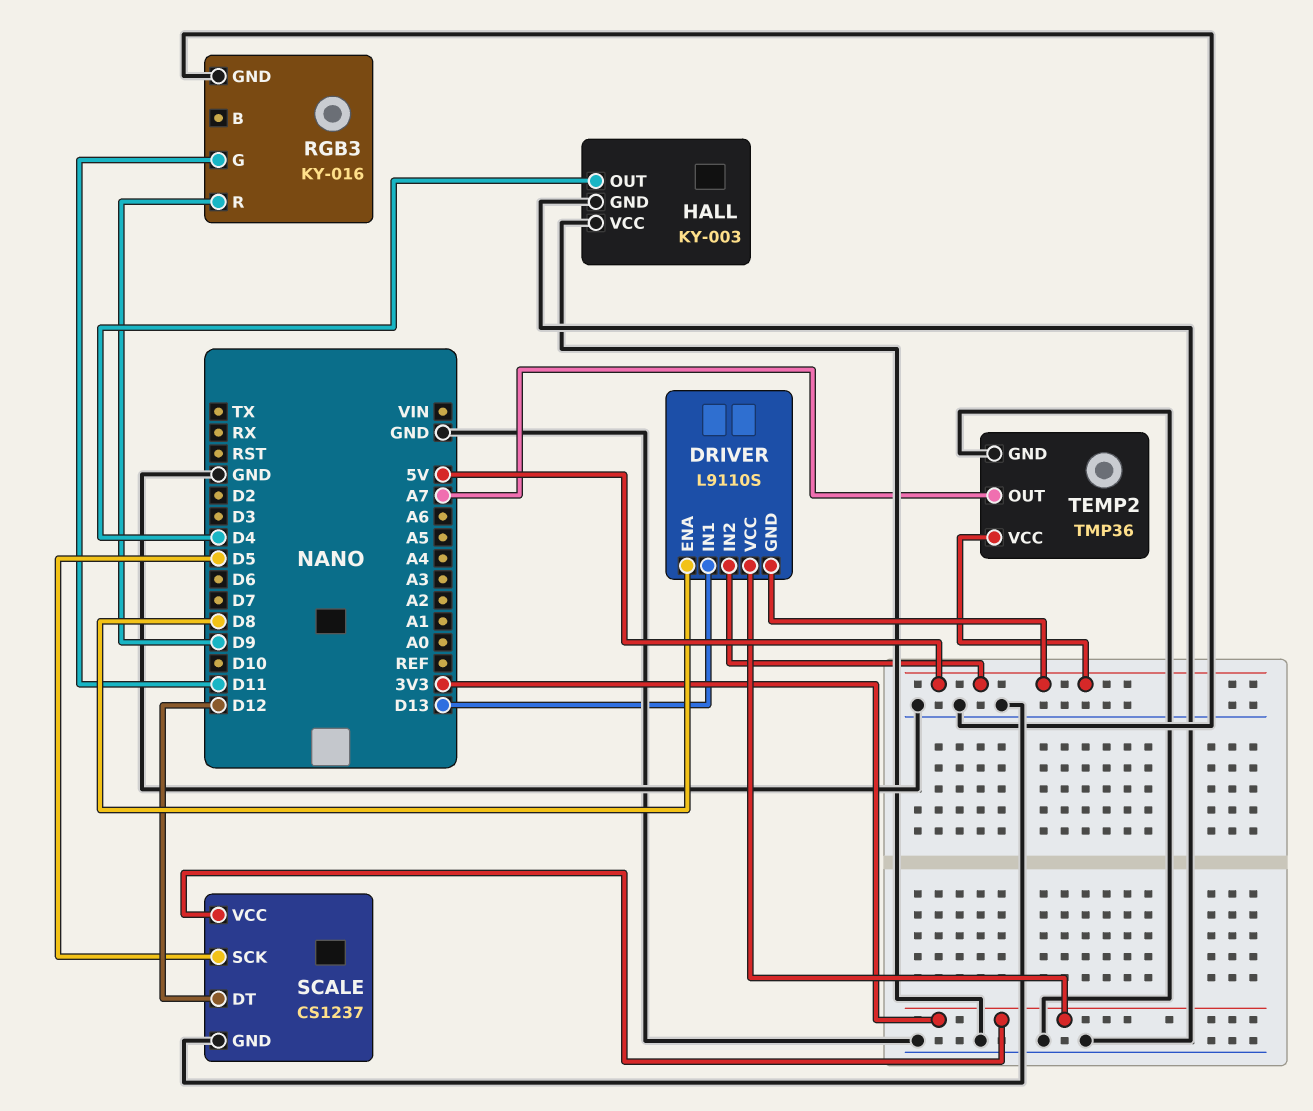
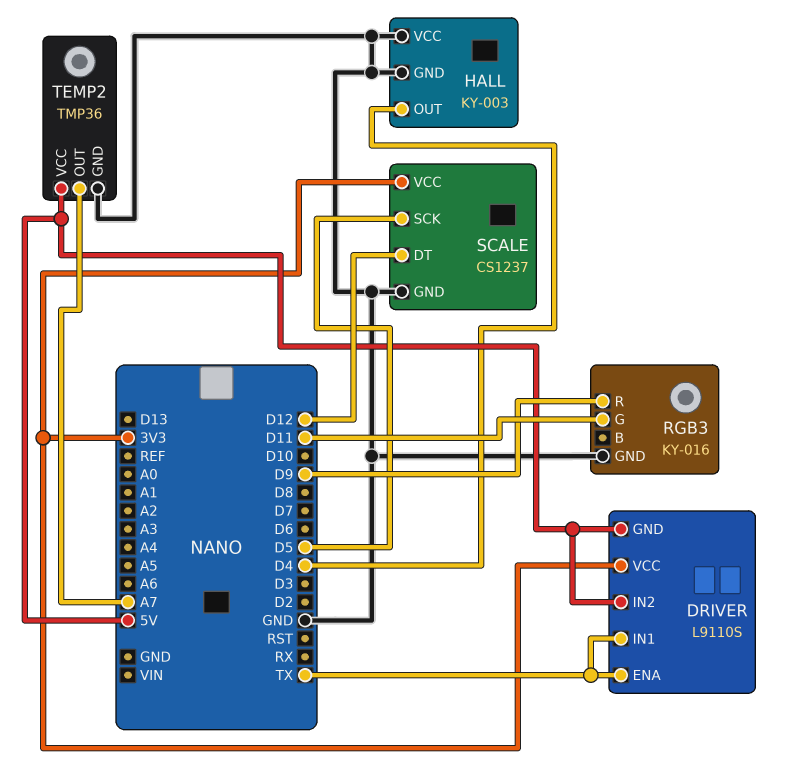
DRIVER pin ENA: D8 -> TX
DRIVER pin IN1: D13 -> TX

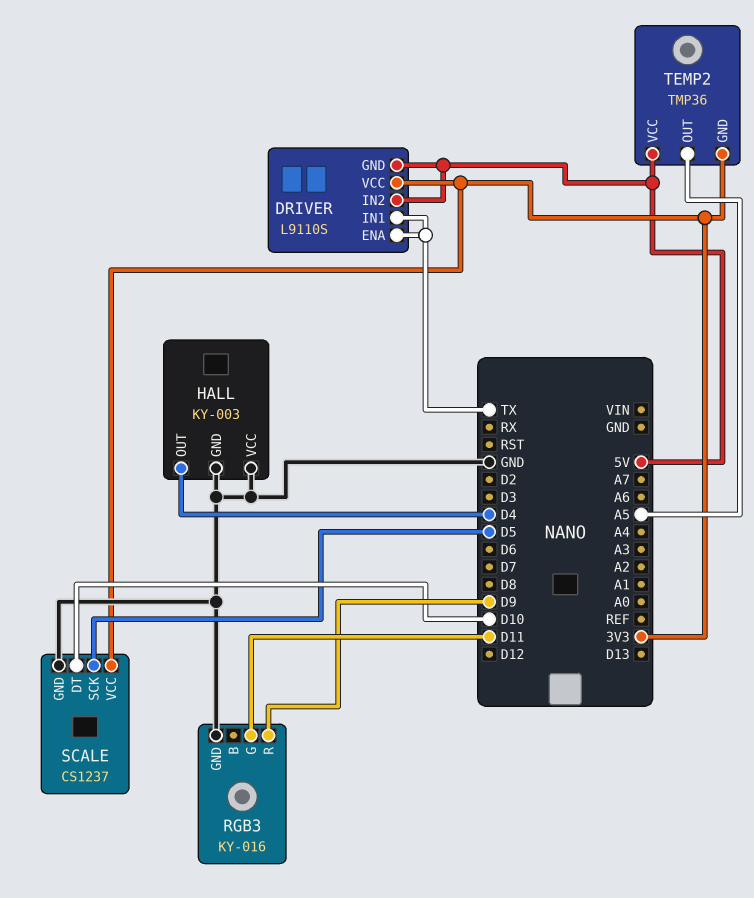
SCALE pin DT: D12 -> D10
TEMP2 pin GND: GND -> 3V3
TEMP2 pin OUT: A7 -> A5

